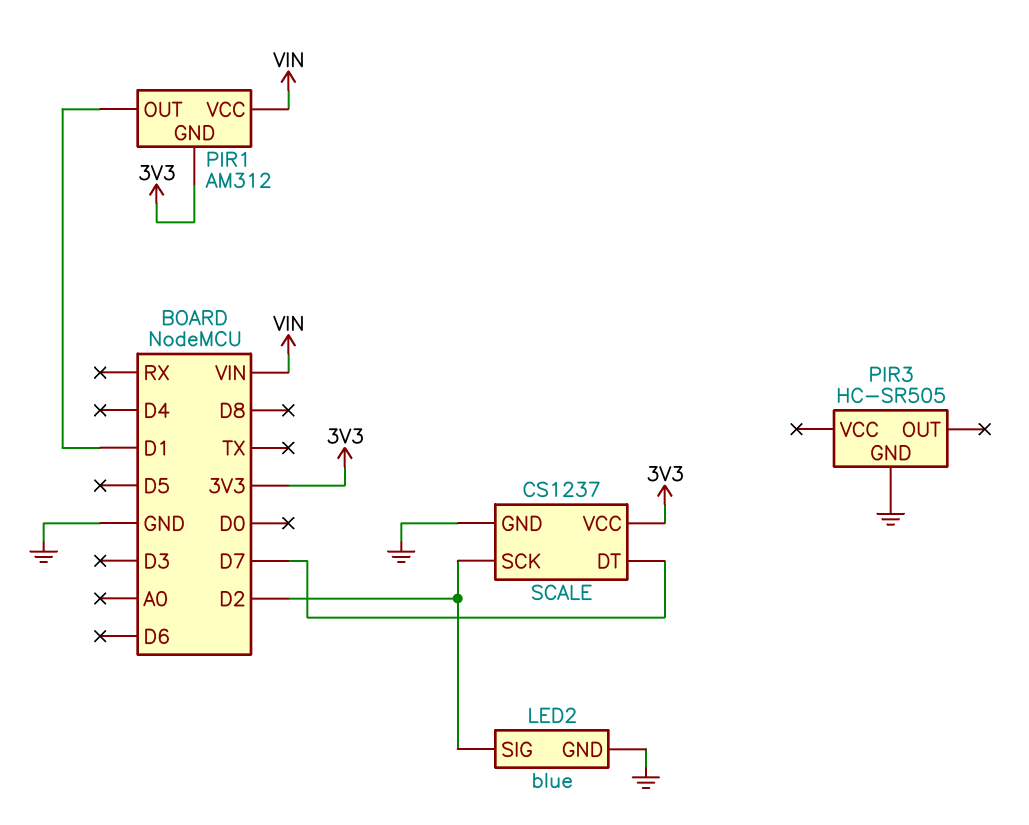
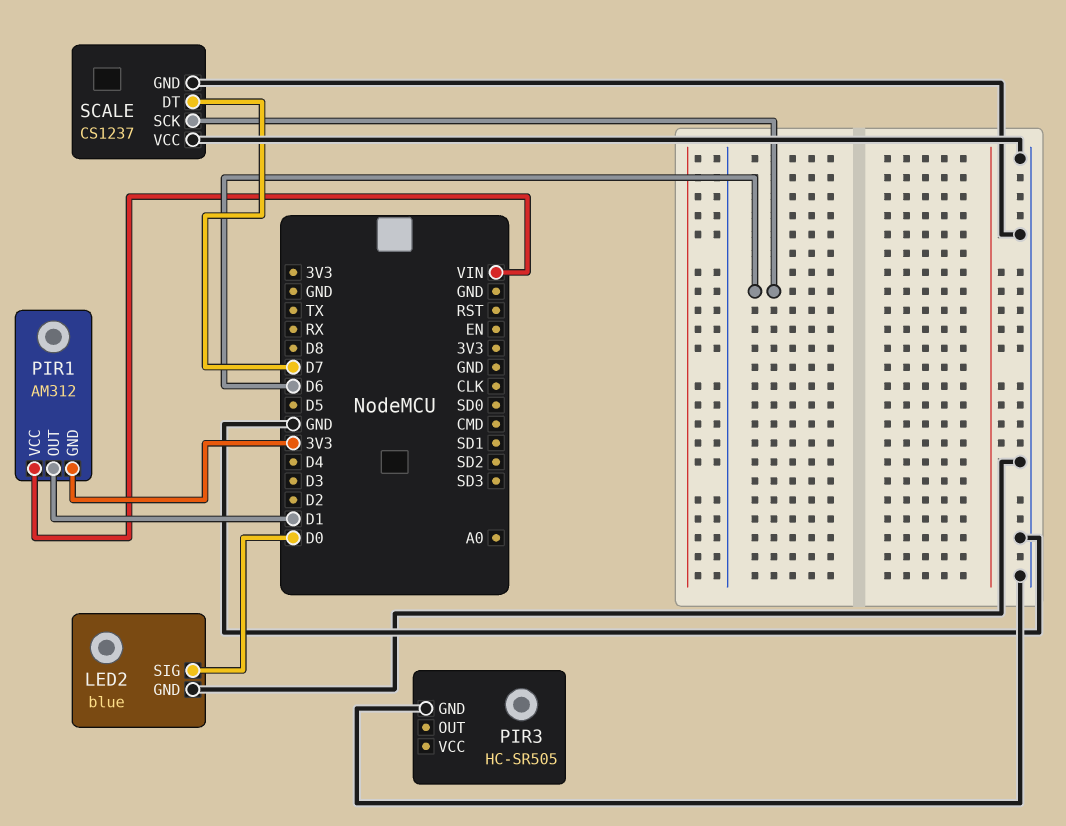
LED2 pin SIG: D2 -> D0
SCALE pin SCK: D2 -> D6
SCALE pin VCC: 3V3 -> GND

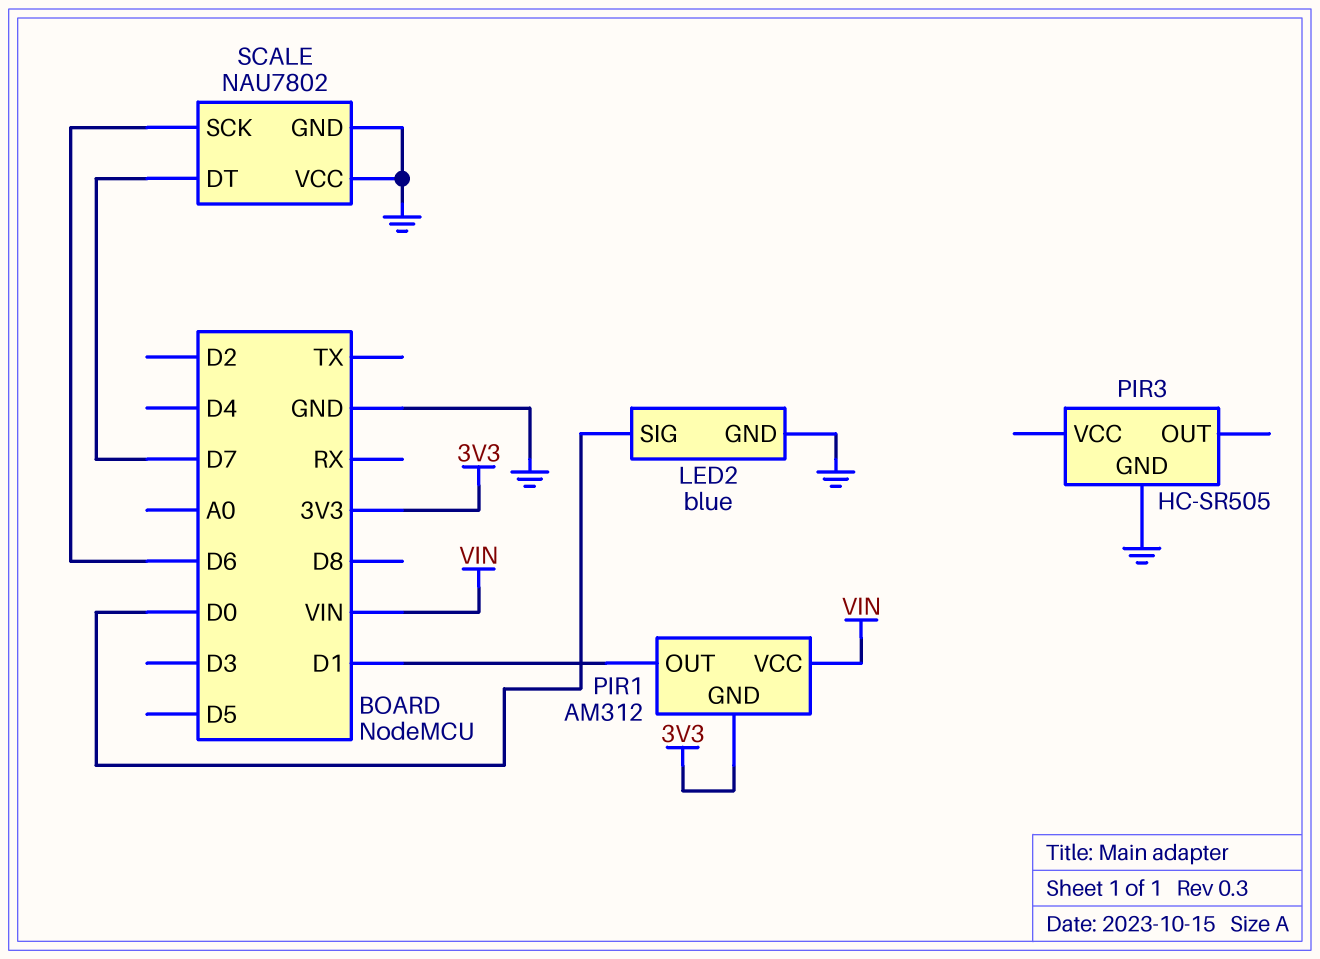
SCALE: CS1237 -> NAU7802

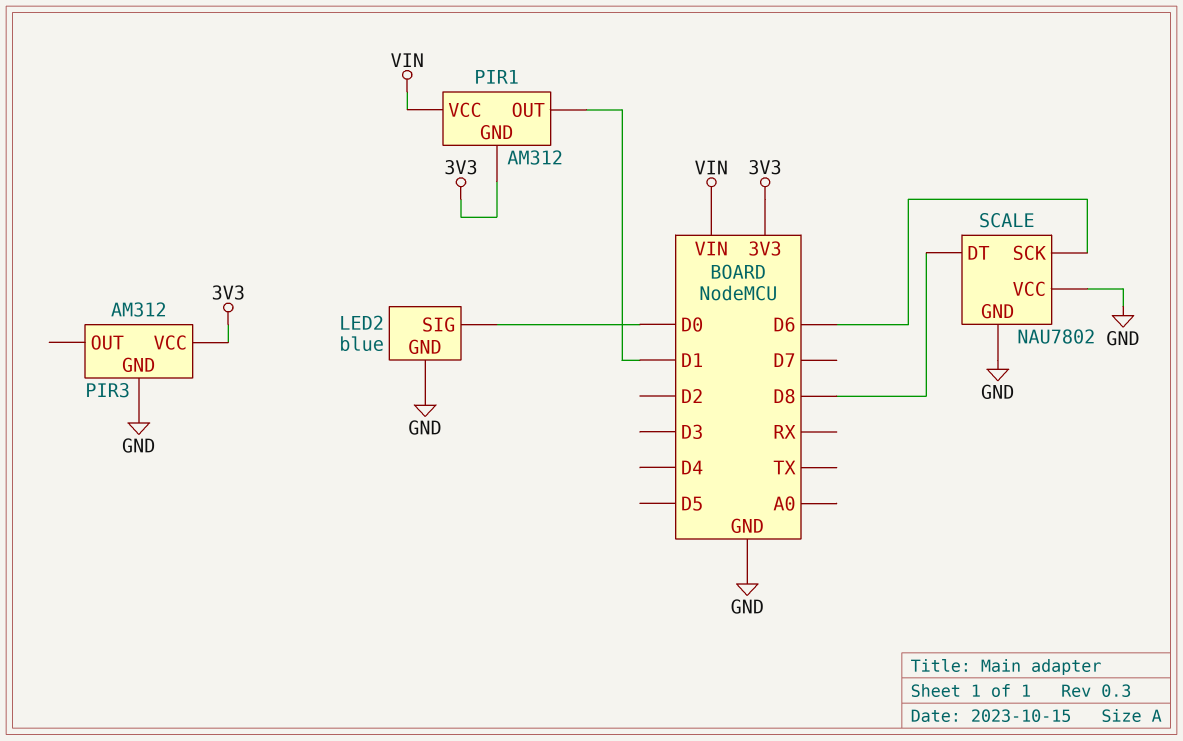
PIR3: HC-SR505 -> AM312
PIR3 pin VCC: none -> 3V3
SCALE pin DT: D7 -> D8

